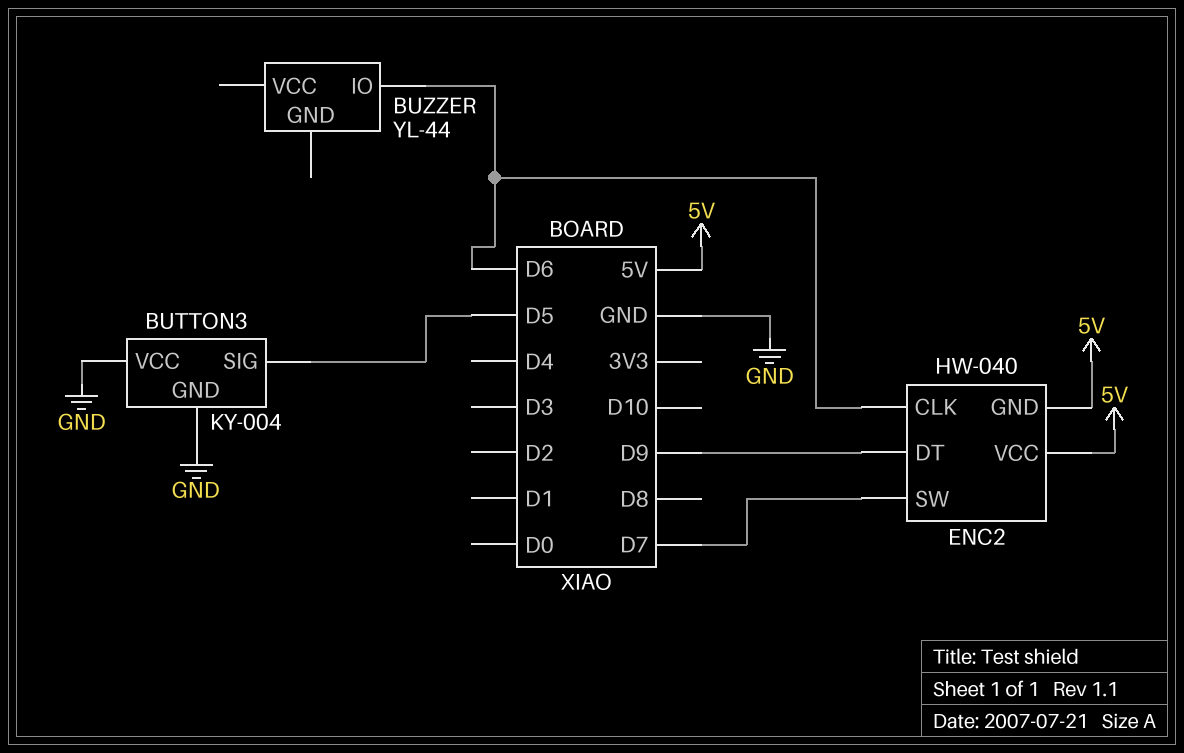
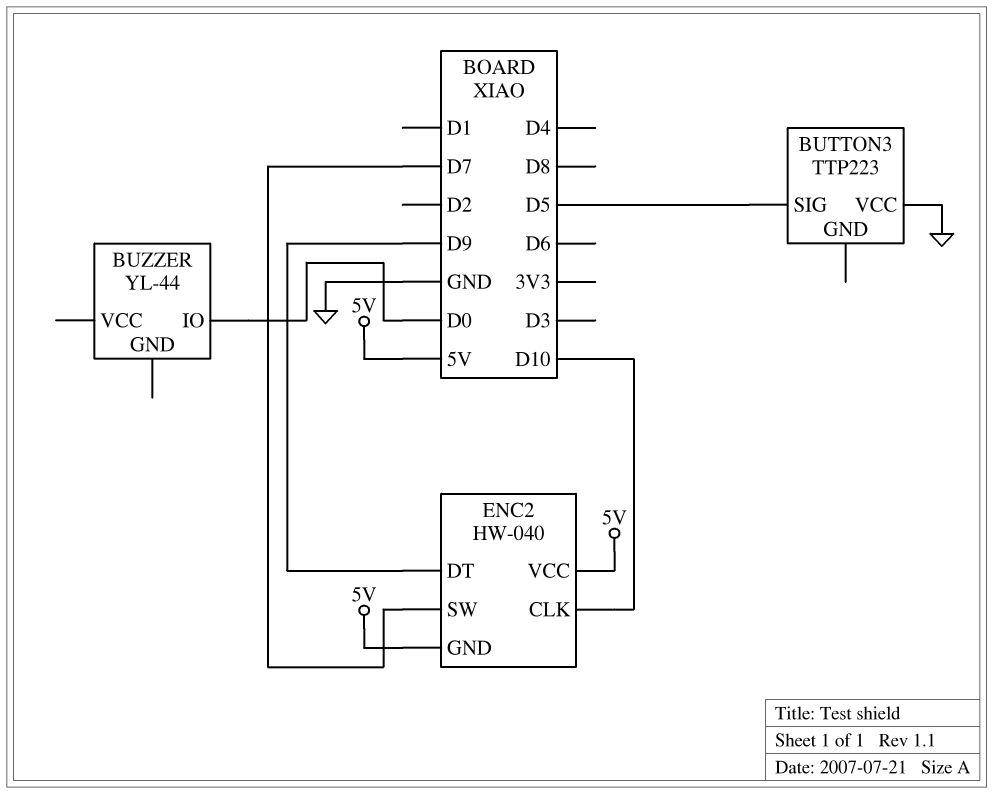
BUTTON3: KY-004 -> TTP223
BUTTON3 pin GND: GND -> none
BUZZER pin IO: D6 -> D0
ENC2 pin CLK: D6 -> D10

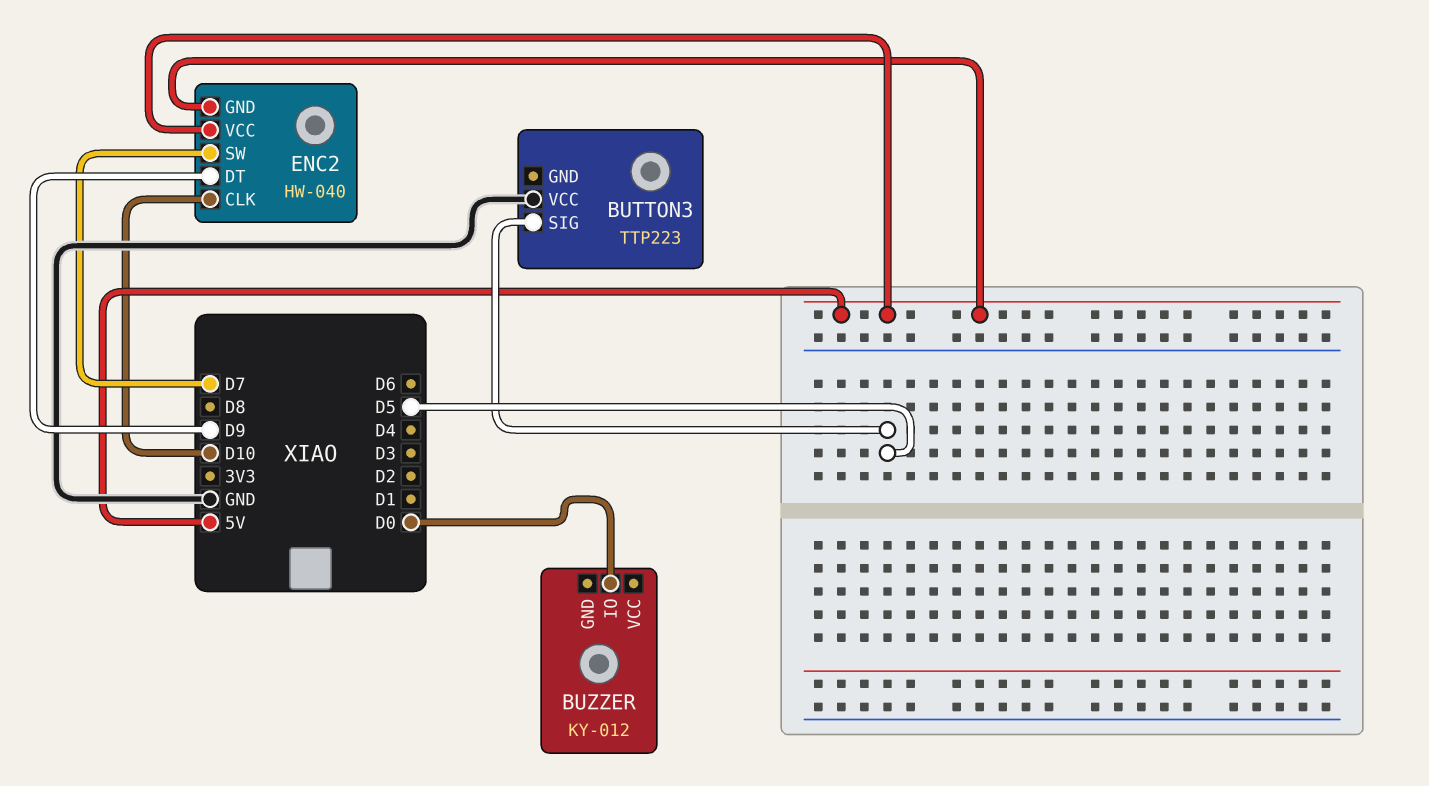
BUZZER: YL-44 -> KY-012

